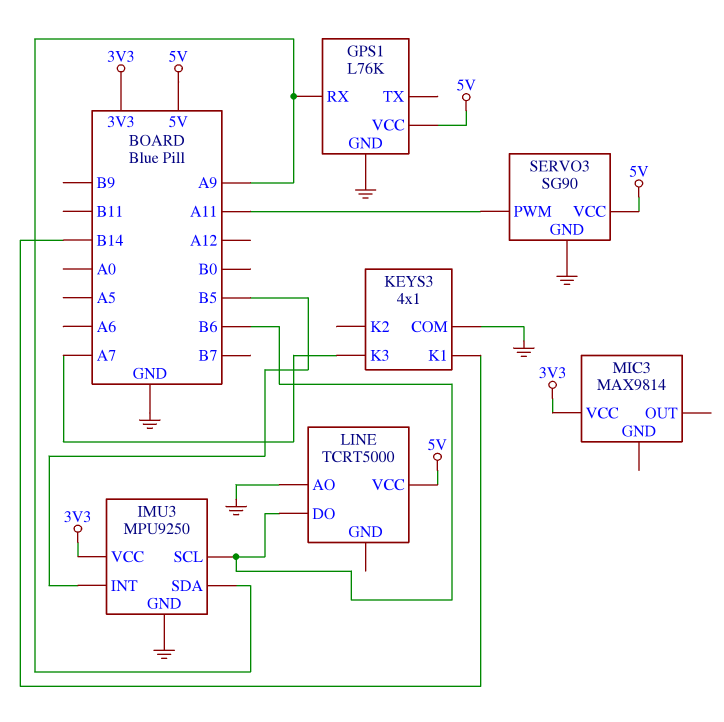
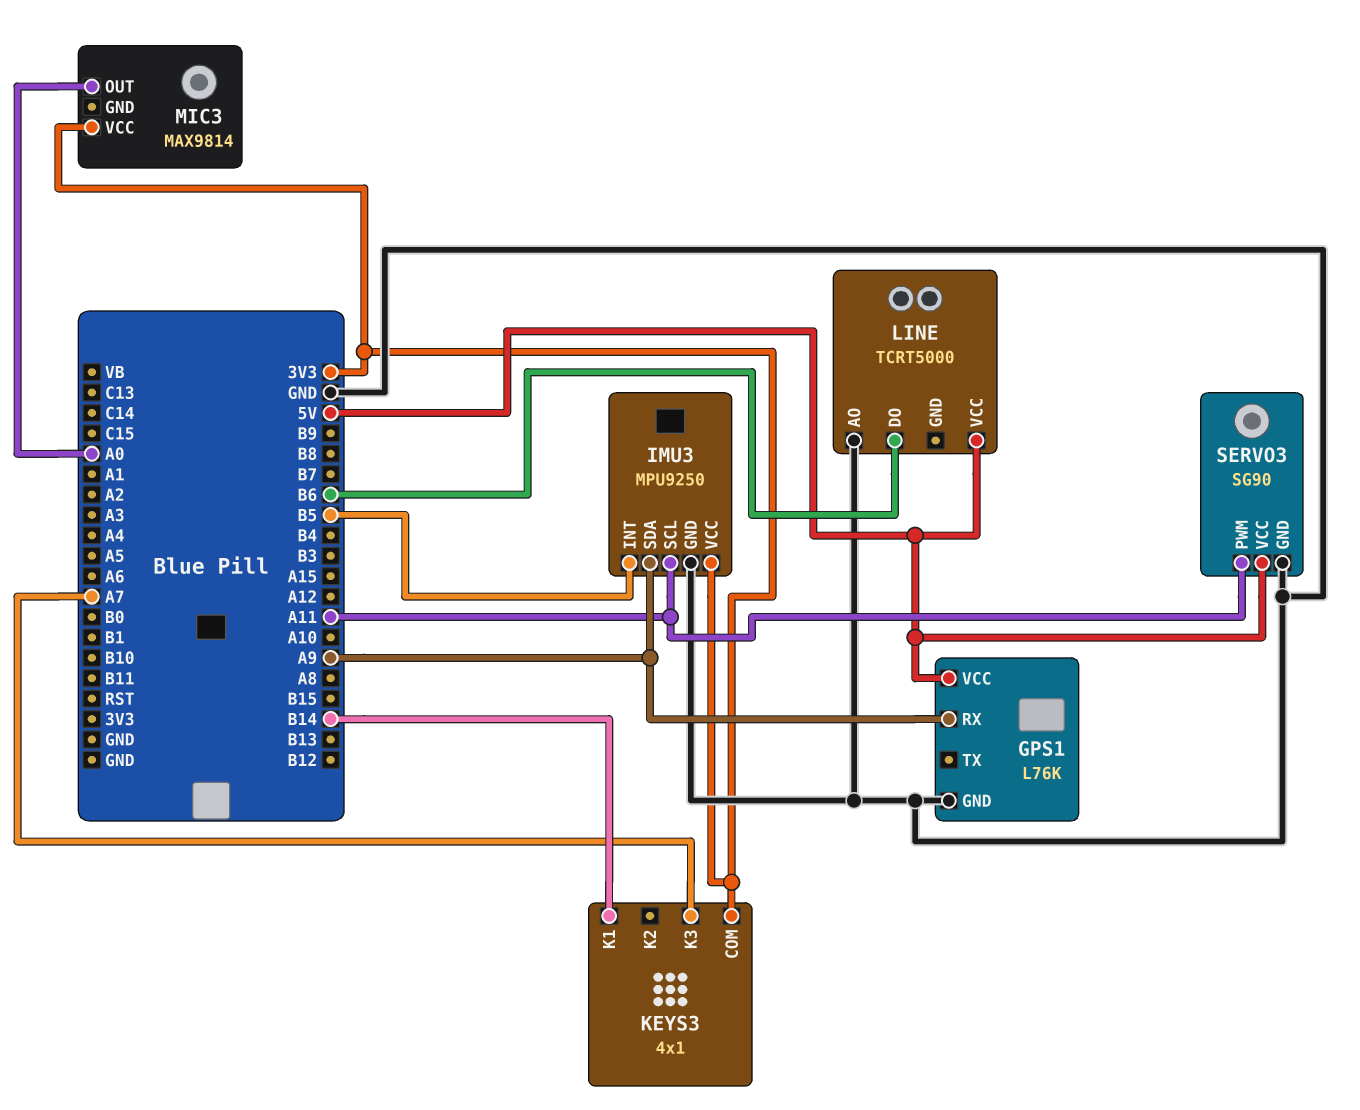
IMU3 pin SCL: B6 -> A11
KEYS3 pin COM: GND -> 3V3
MIC3 pin OUT: none -> A0

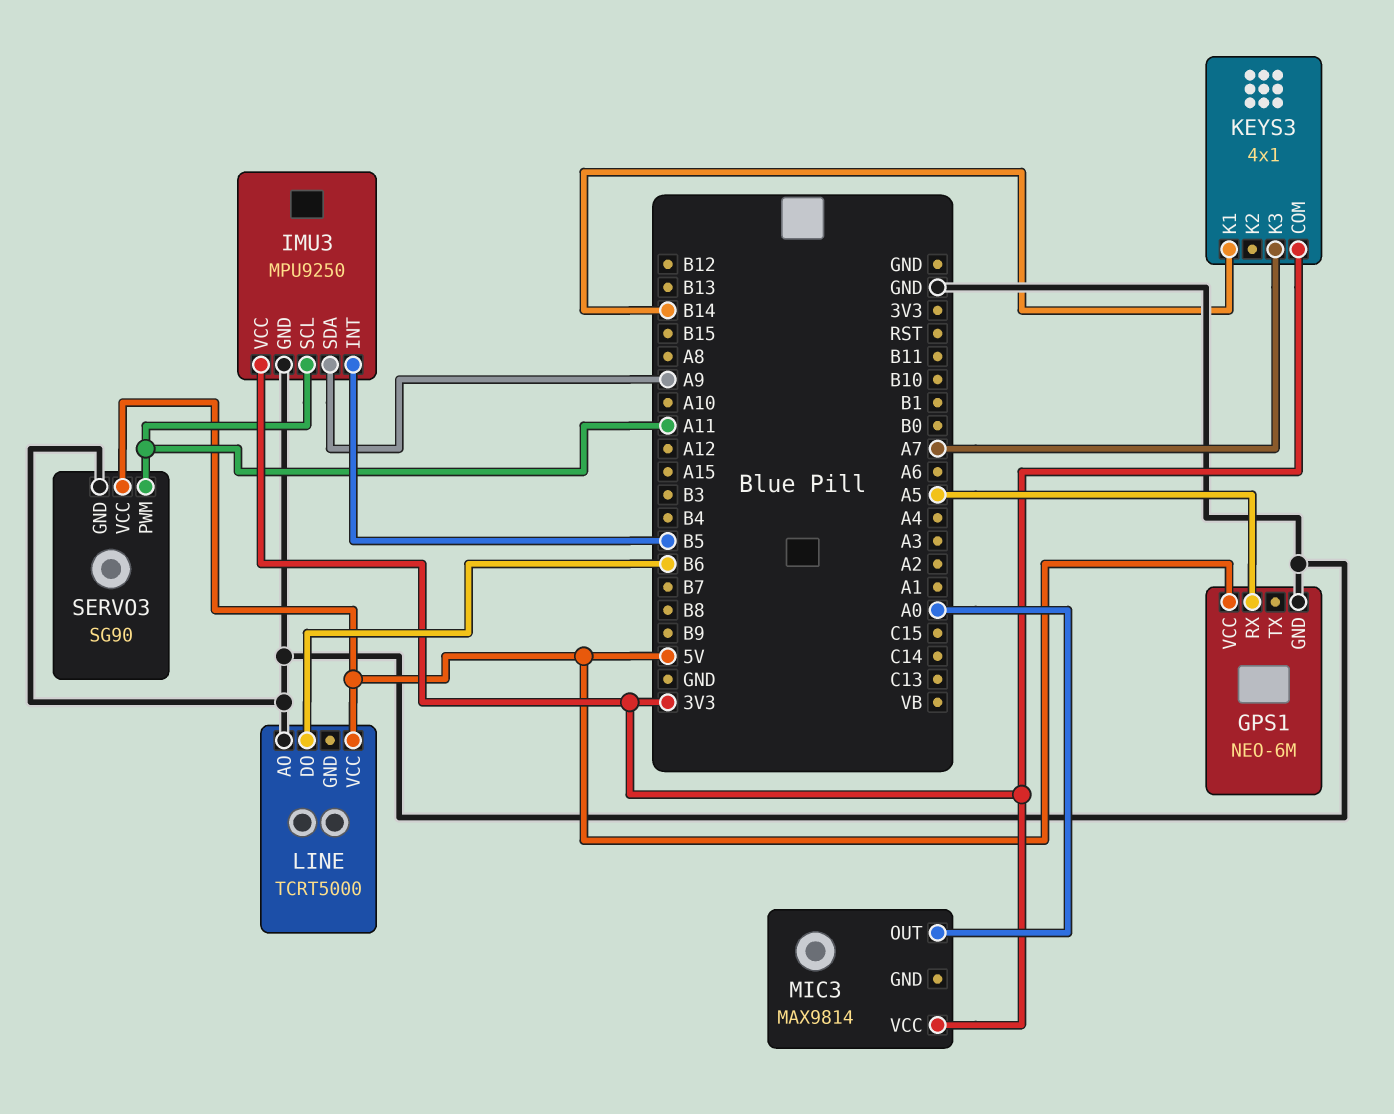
GPS1: L76K -> NEO-6M
GPS1 pin RX: A9 -> A5

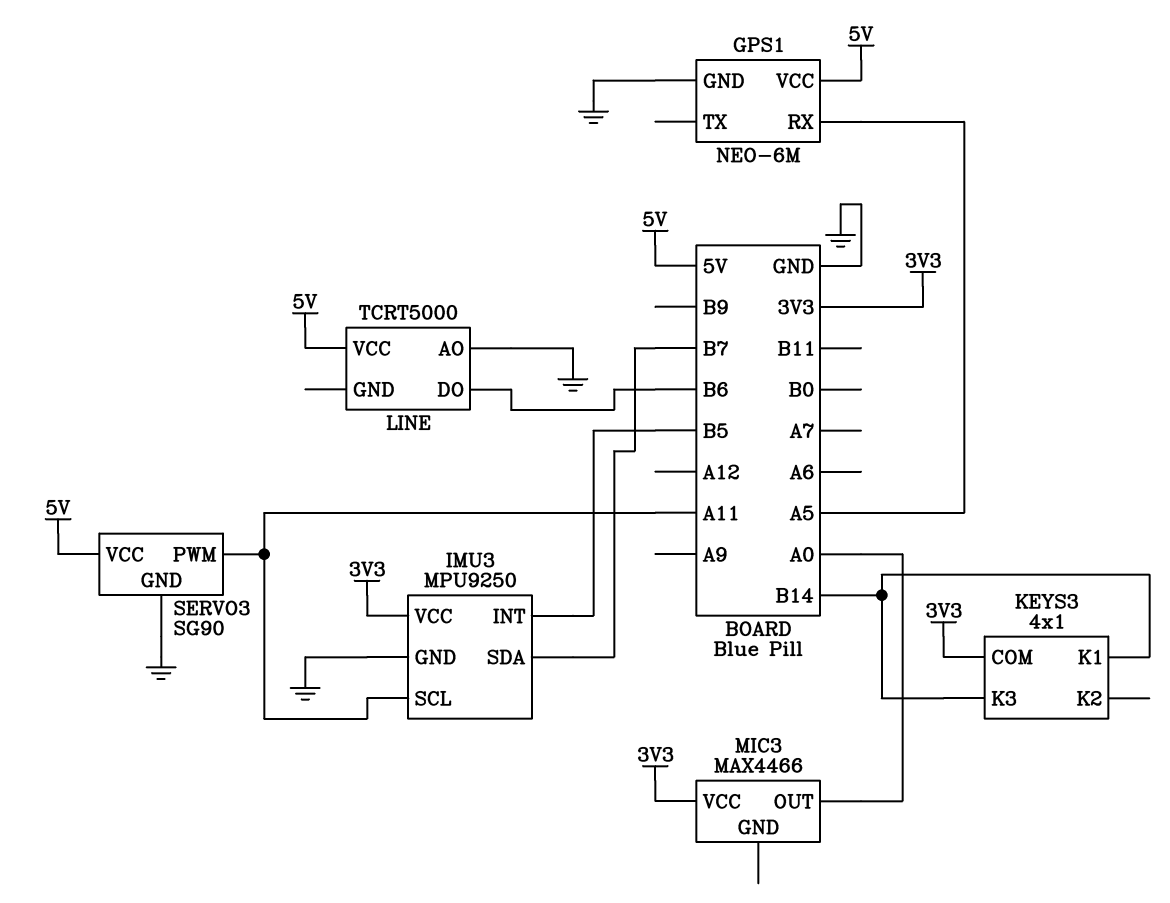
IMU3 pin SDA: A9 -> B7
KEYS3 pin K3: A7 -> B14
MIC3: MAX9814 -> MAX4466

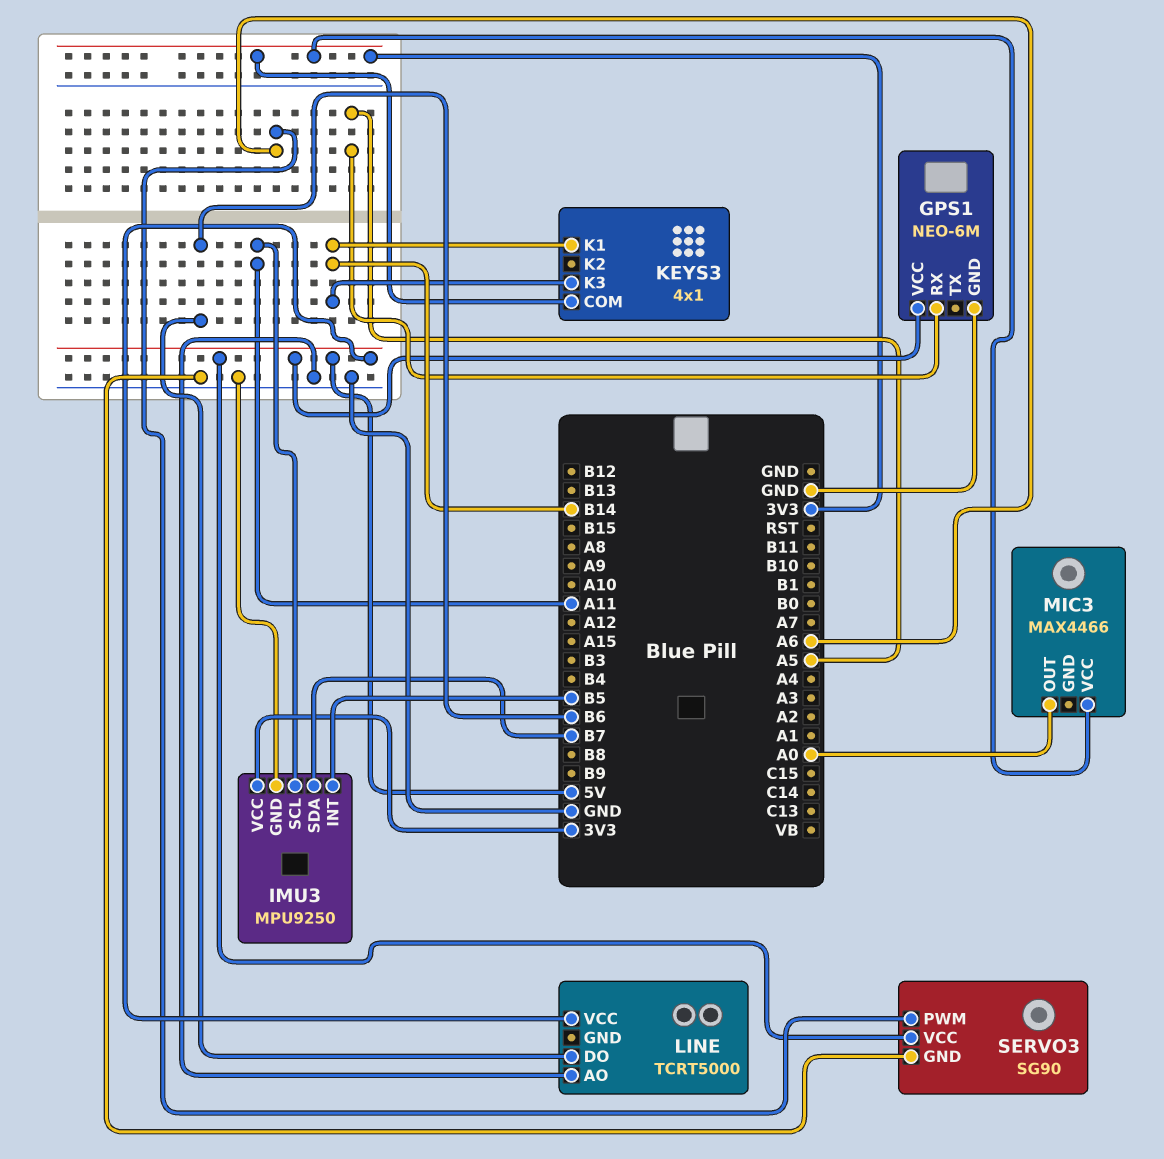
SERVO3 pin PWM: A11 -> A6

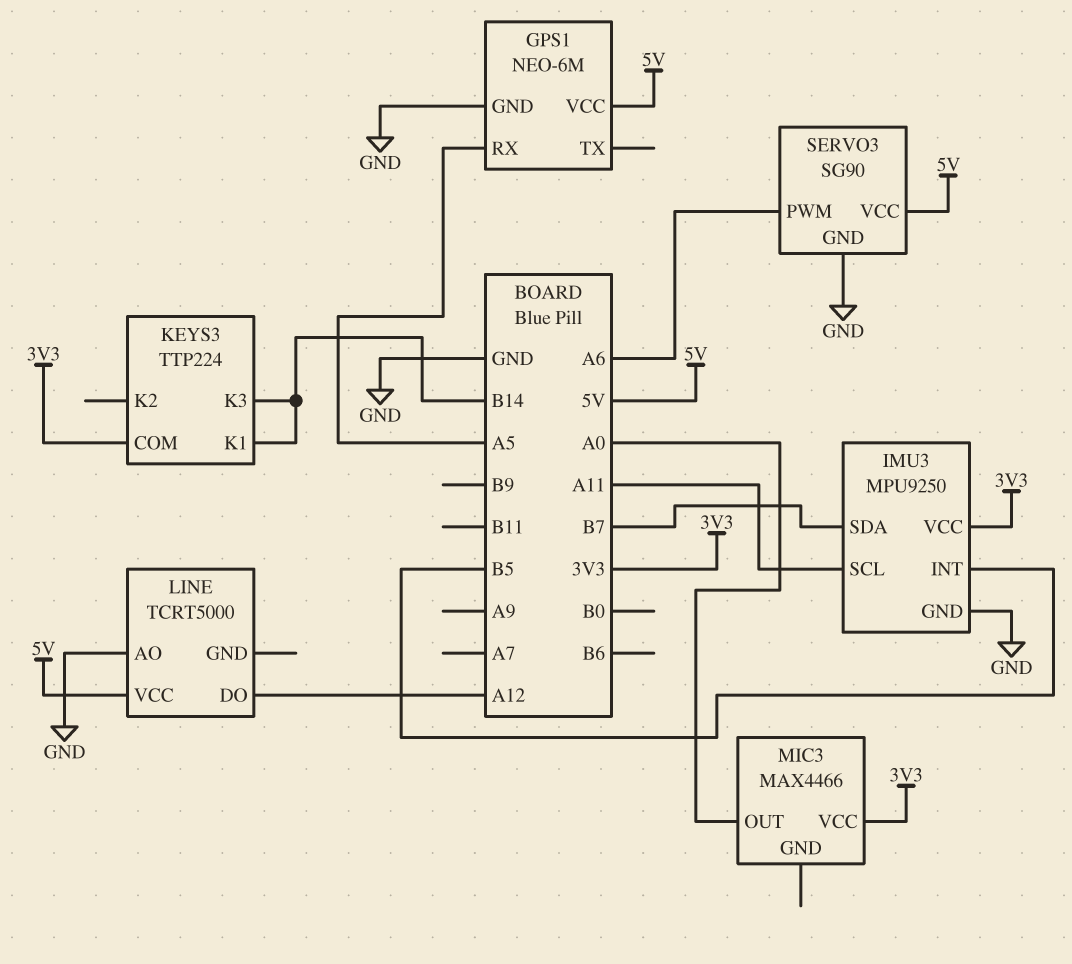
KEYS3: 4x1 -> TTP224
LINE pin DO: B6 -> A12

